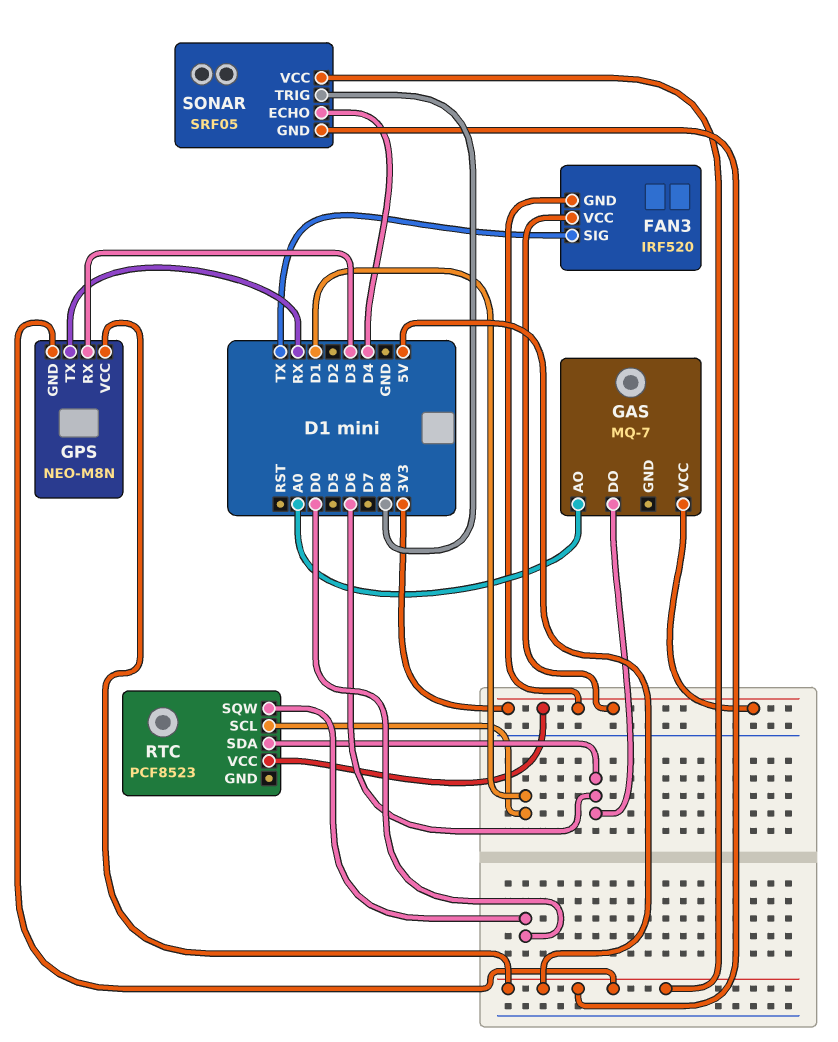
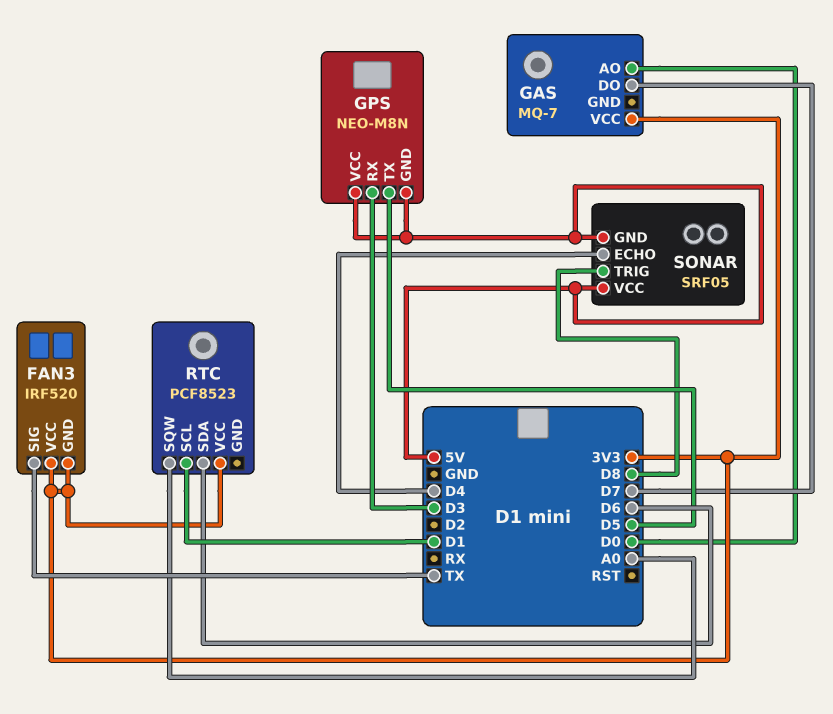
GAS pin AO: A0 -> D0
GAS pin DO: D6 -> D7
GPS pin TX: RX -> D5
RTC pin SQW: D0 -> A0

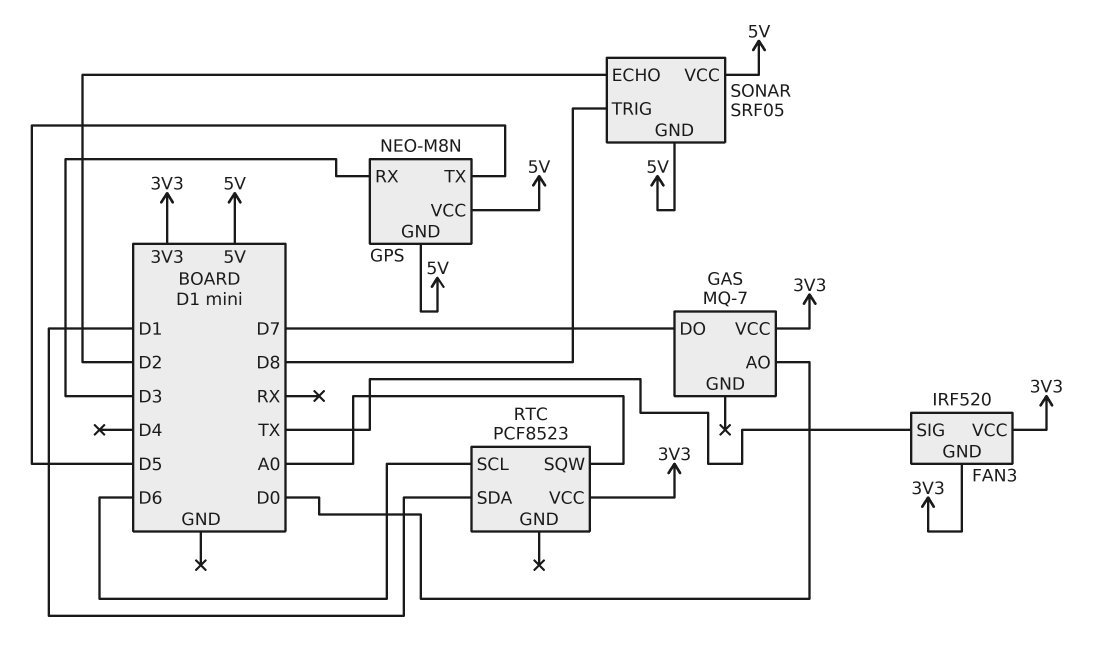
RTC pin SCL: D1 -> D6
RTC pin SDA: D6 -> D1
SONAR pin ECHO: D4 -> D2

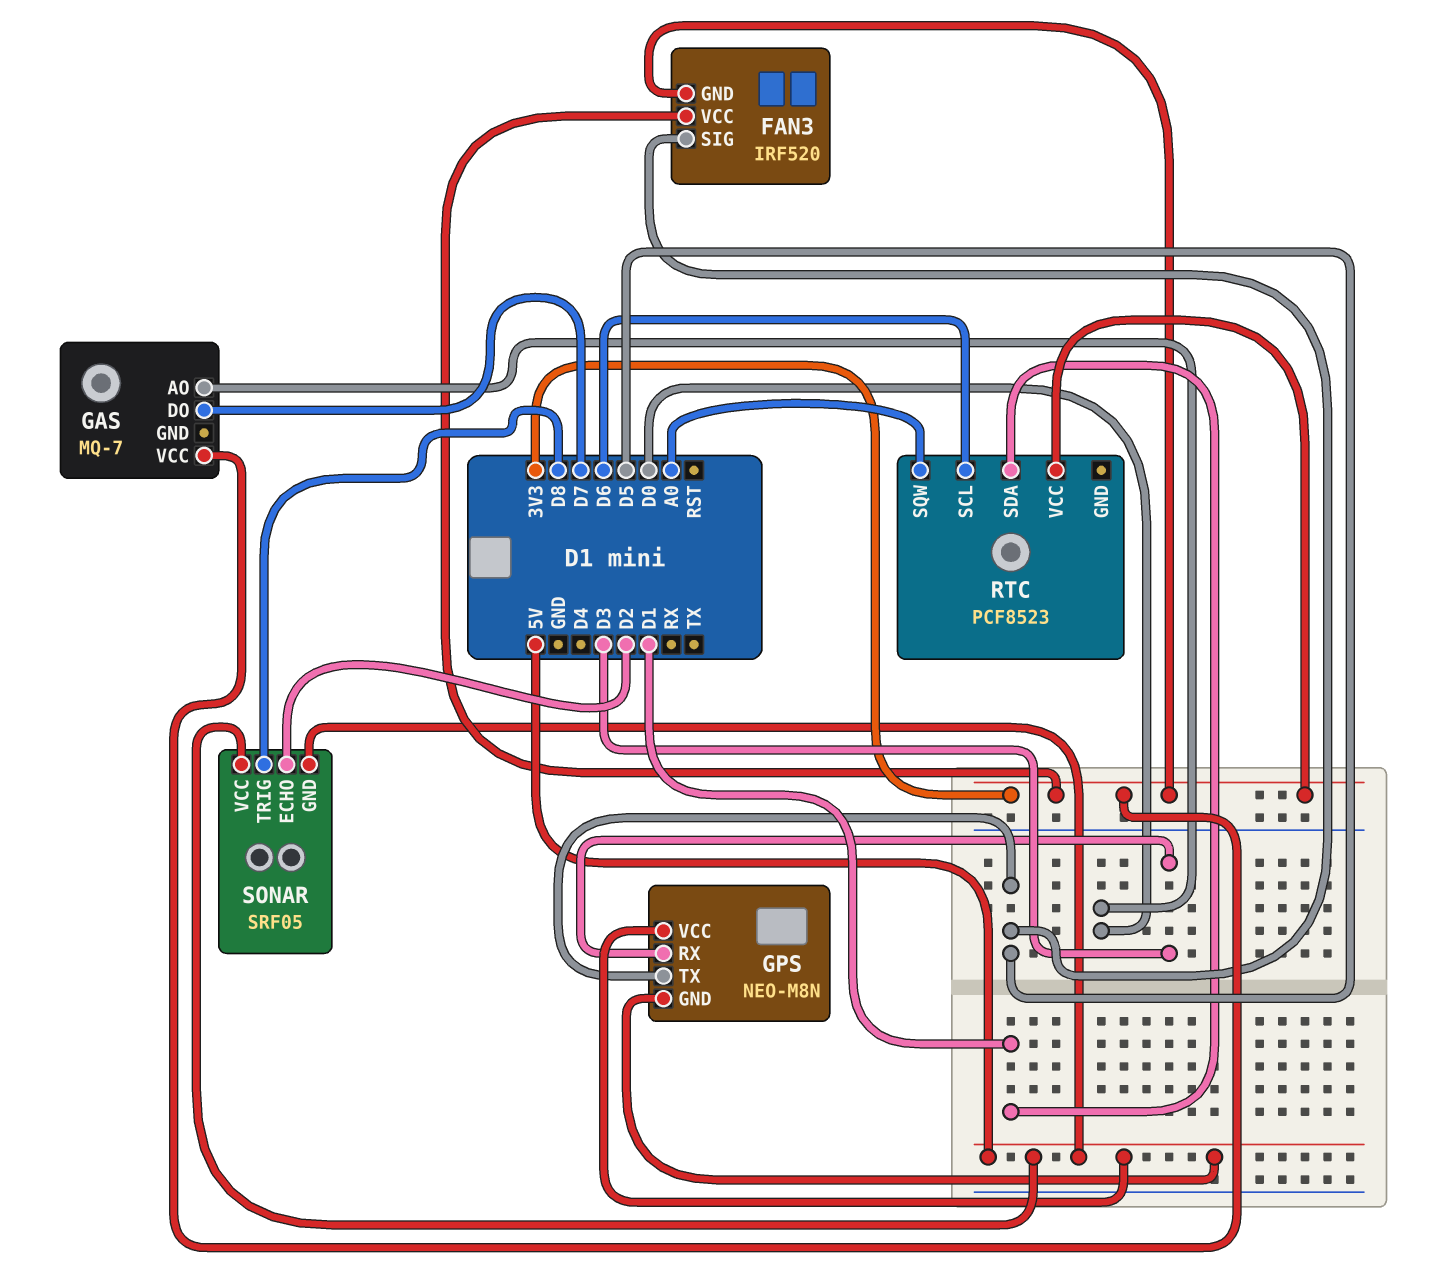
FAN3 pin SIG: TX -> D5

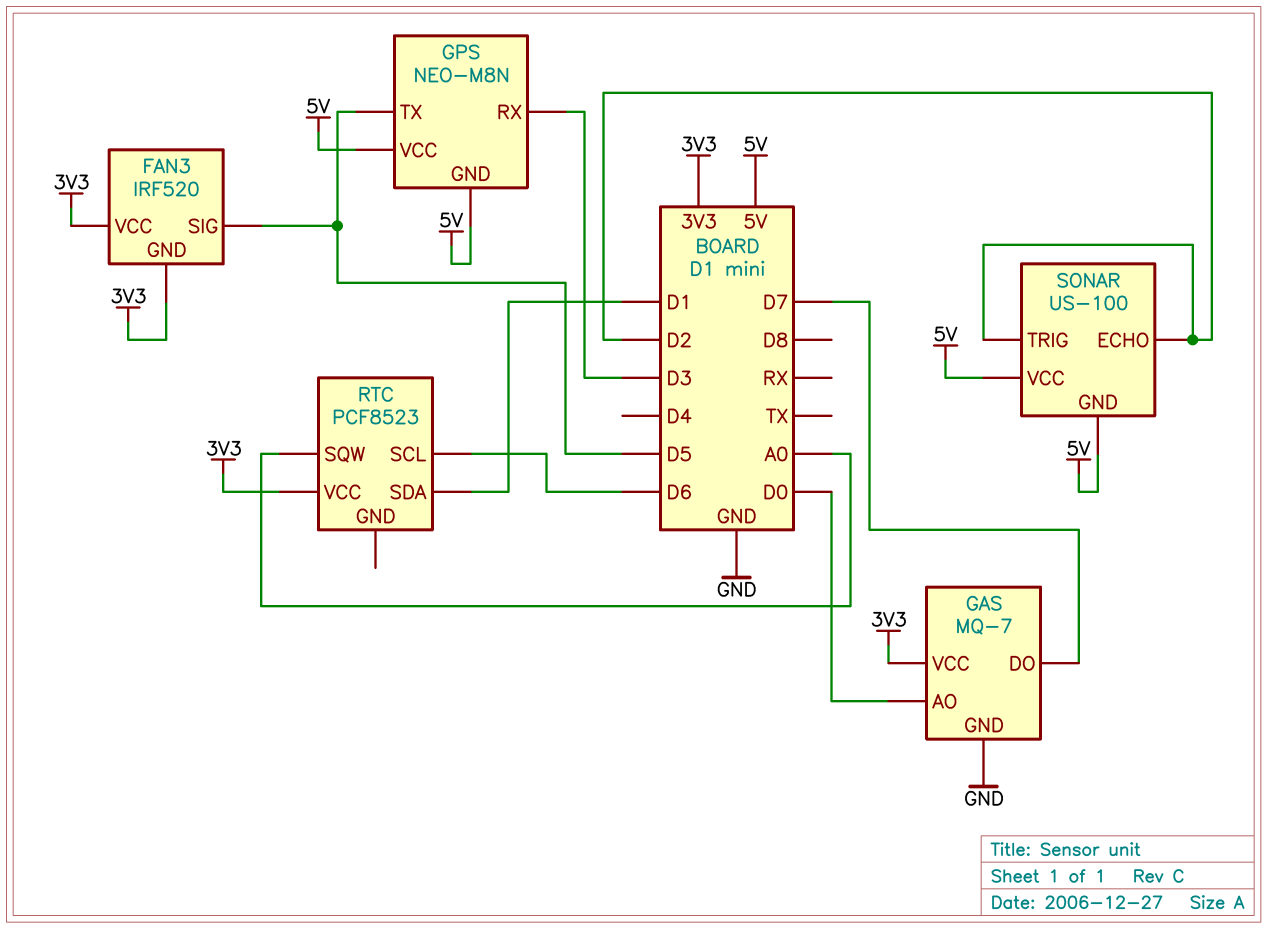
GAS pin GND: none -> GND
SONAR: SRF05 -> US-100
SONAR pin TRIG: D8 -> D2

